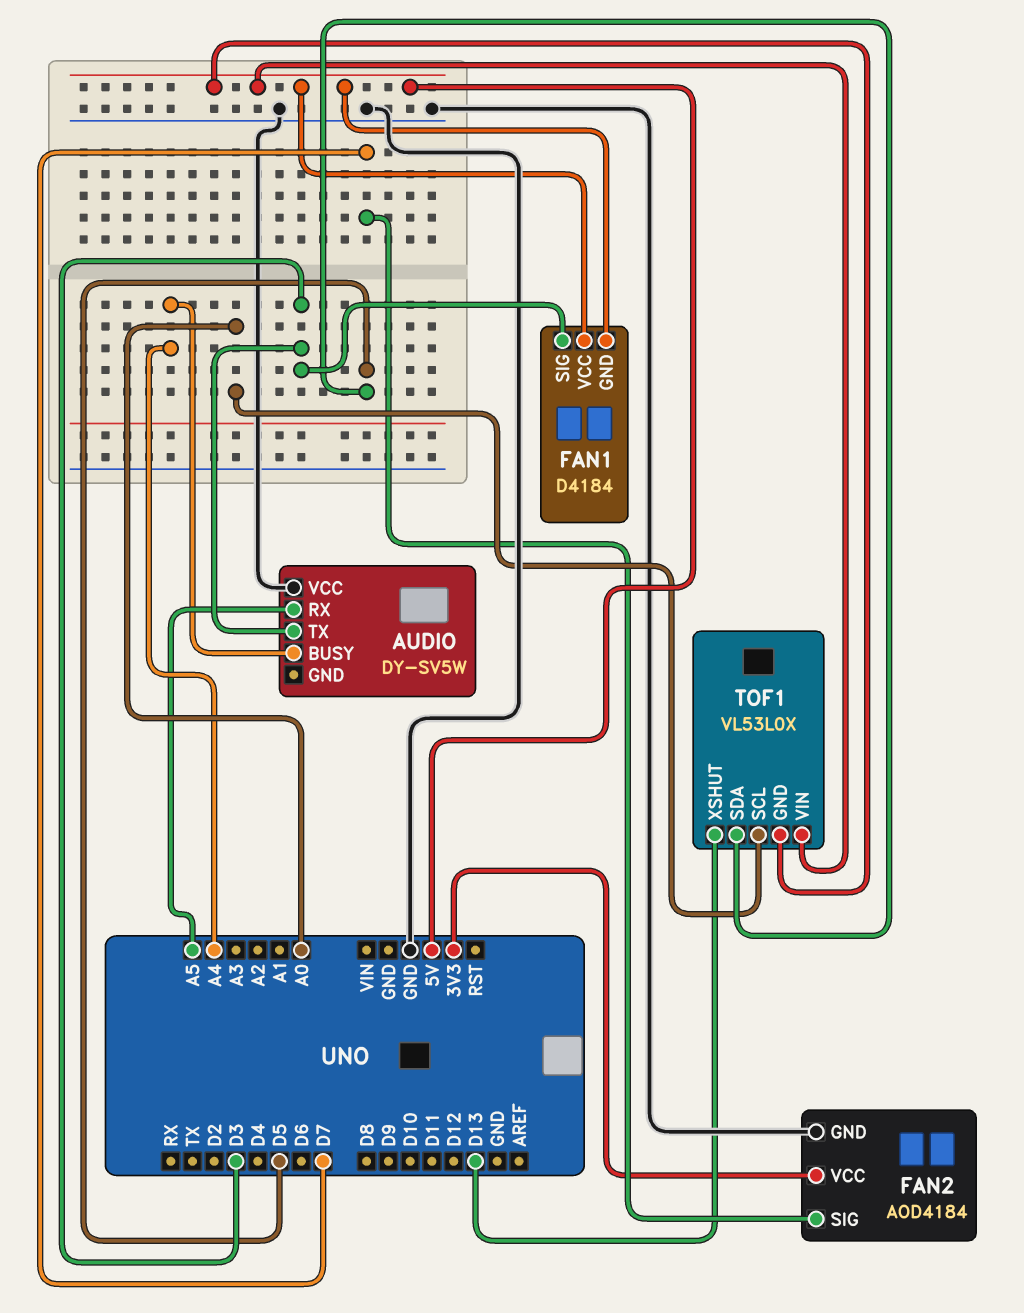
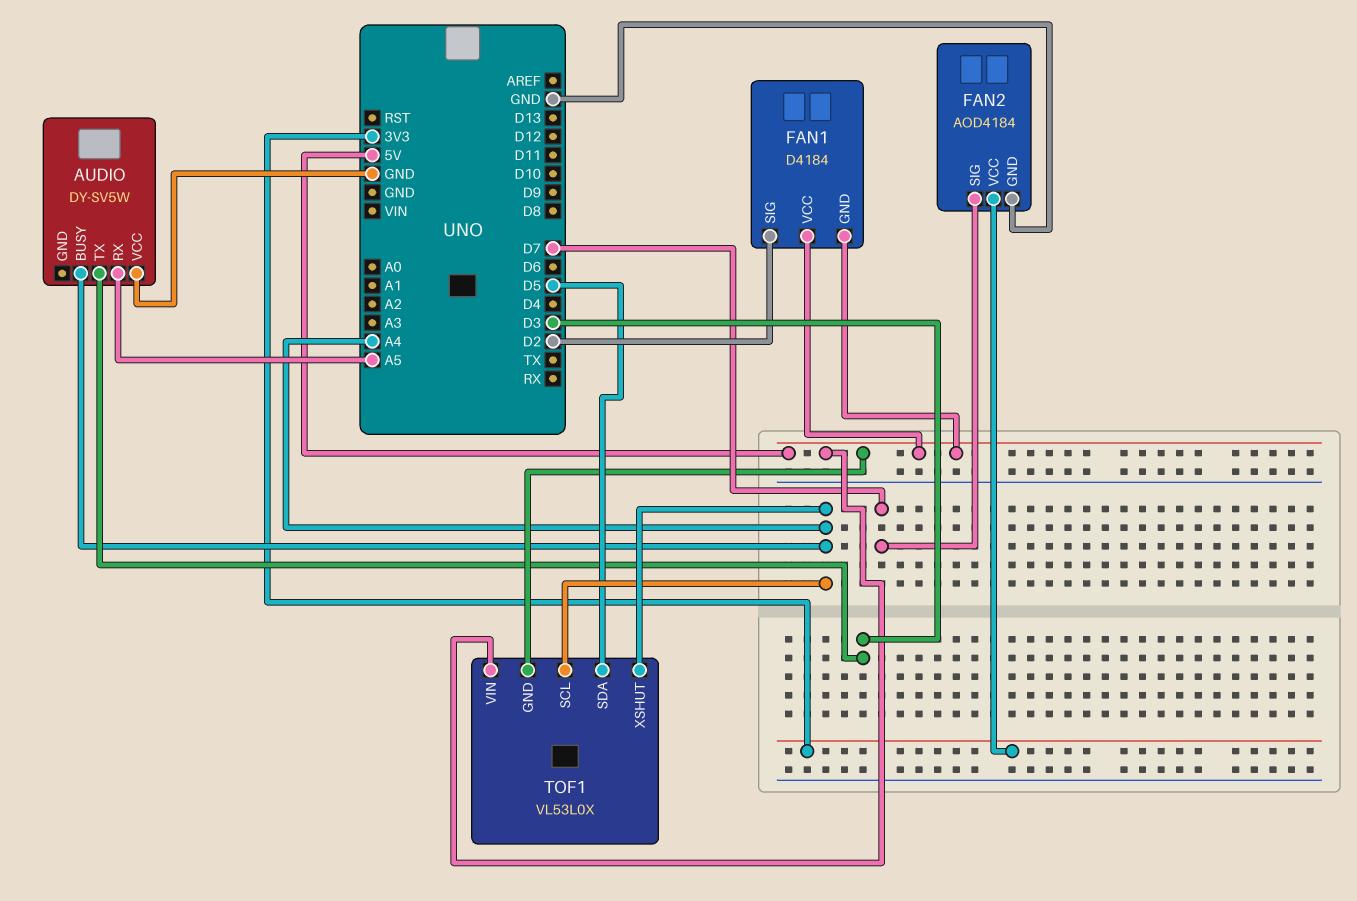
FAN1 pin SIG: D3 -> D2
TOF1 pin SCL: A0 -> A4
TOF1 pin XSHUT: D13 -> A4

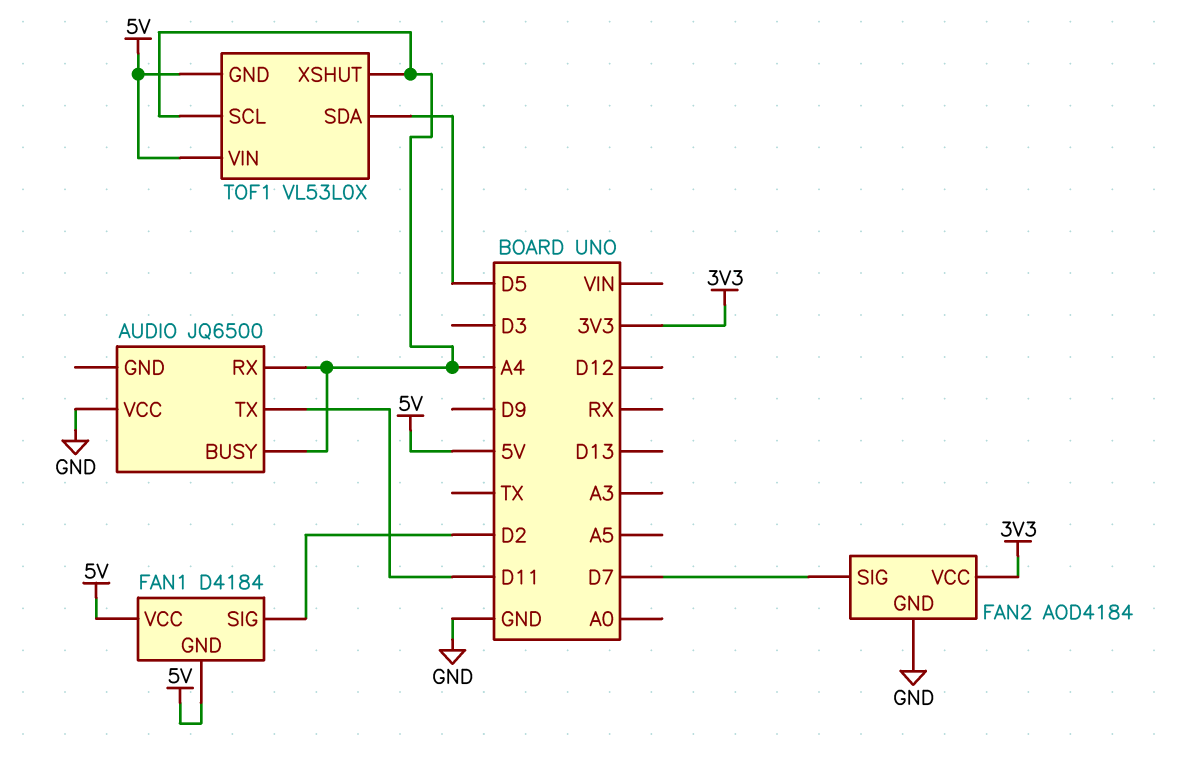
AUDIO: DY-SV5W -> JQ6500
AUDIO pin RX: A5 -> A4
AUDIO pin TX: D3 -> D11

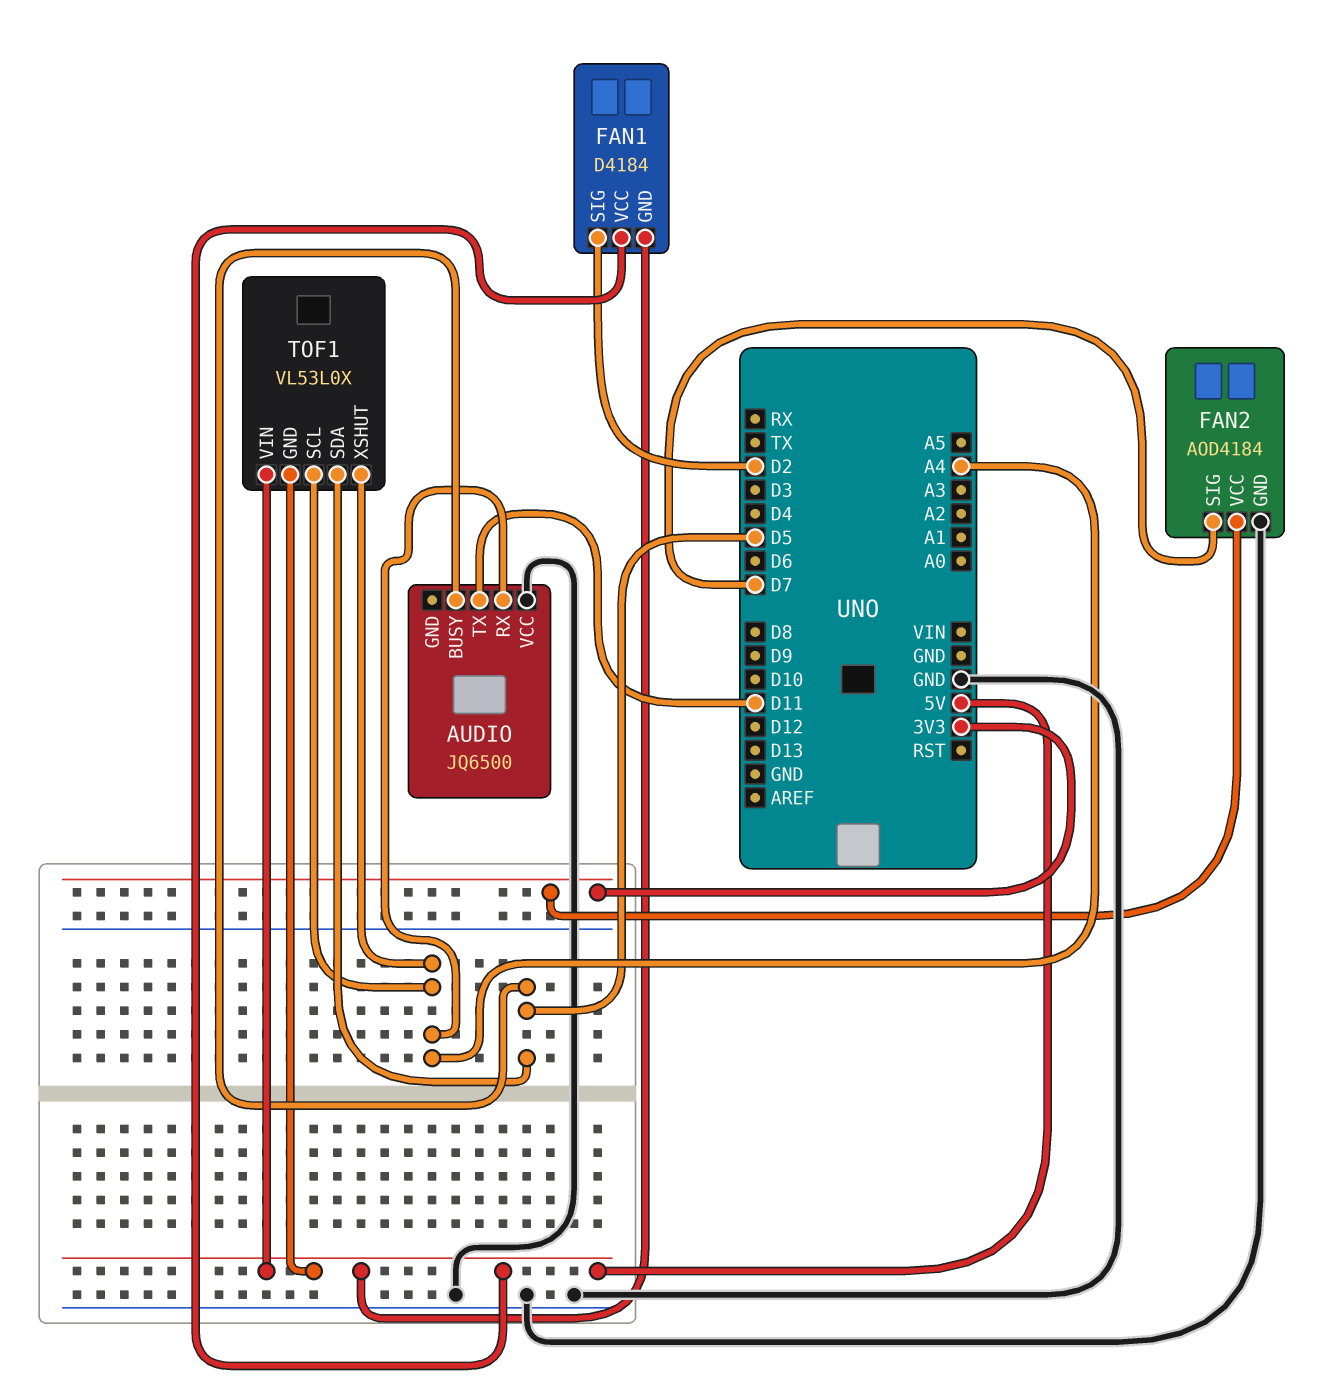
AUDIO pin BUSY: A4 -> D5

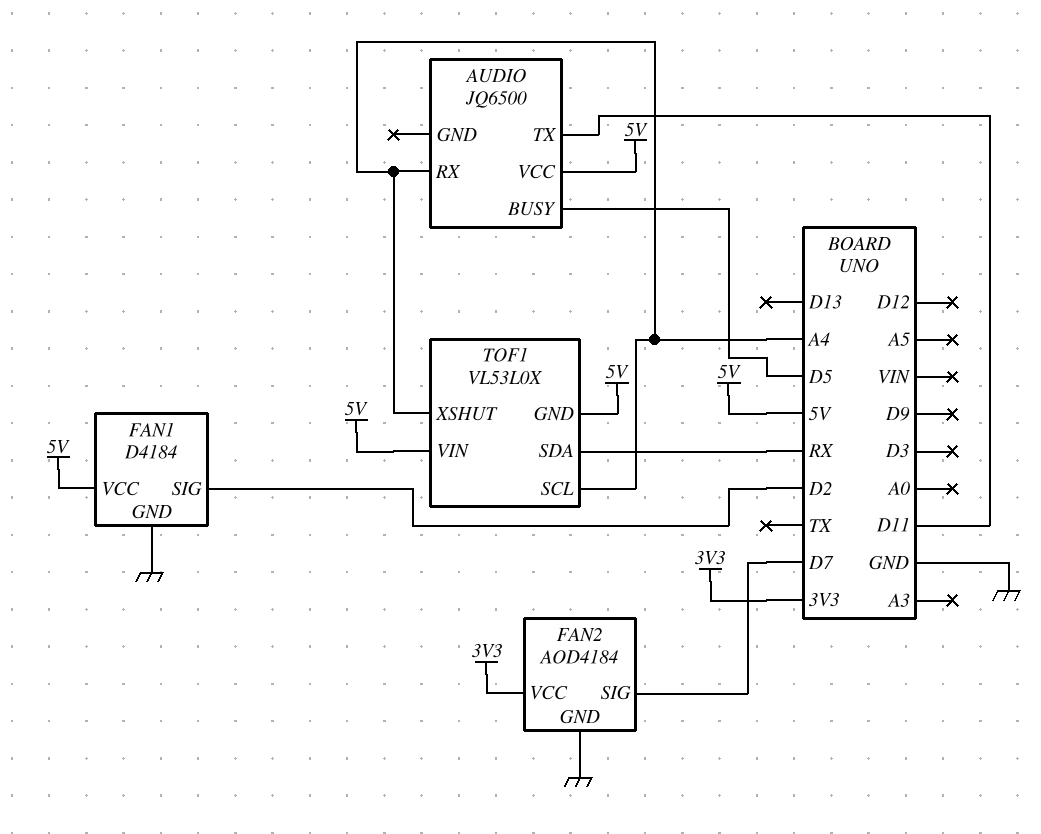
AUDIO pin VCC: GND -> 5V
FAN1 pin GND: 5V -> GND
TOF1 pin SDA: D5 -> RX

